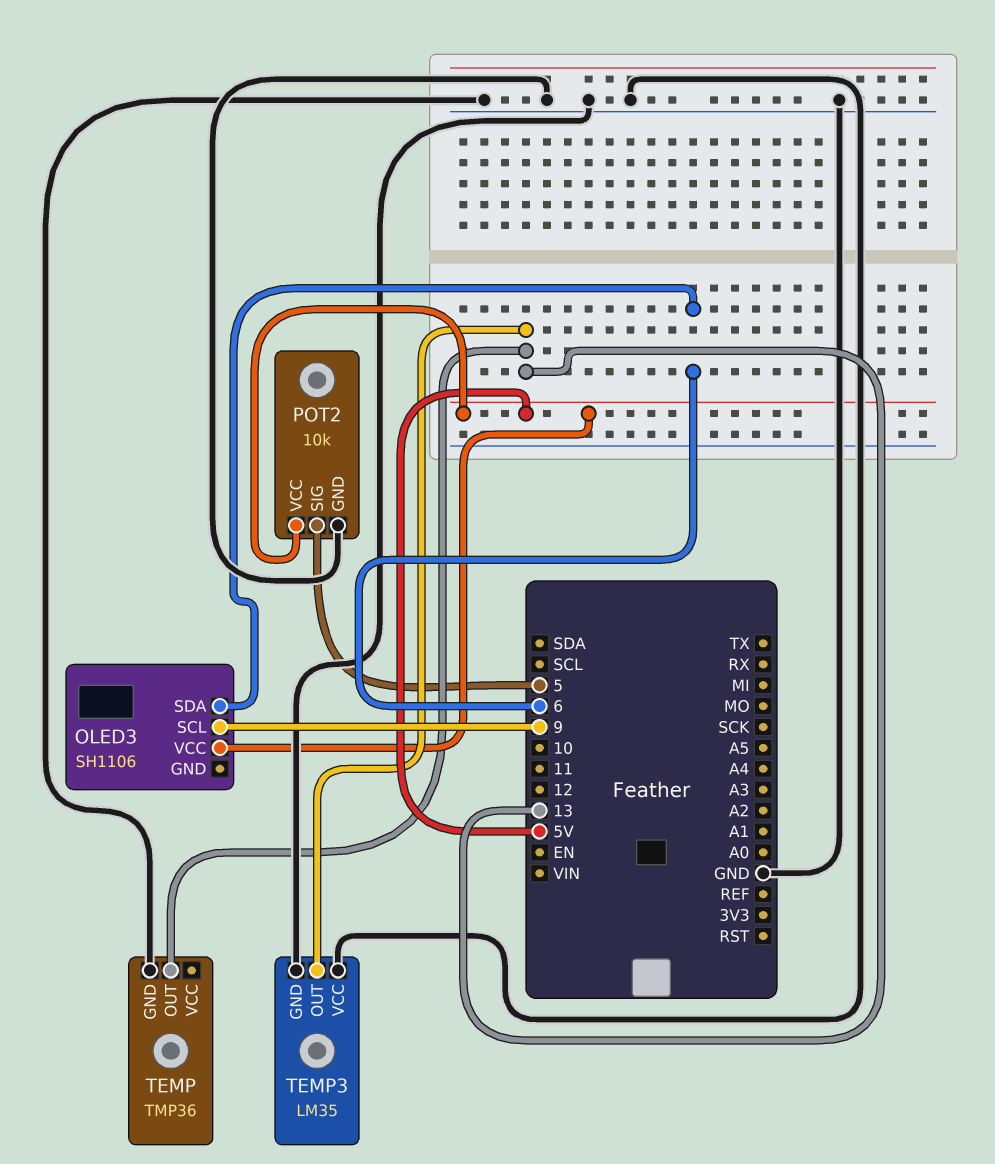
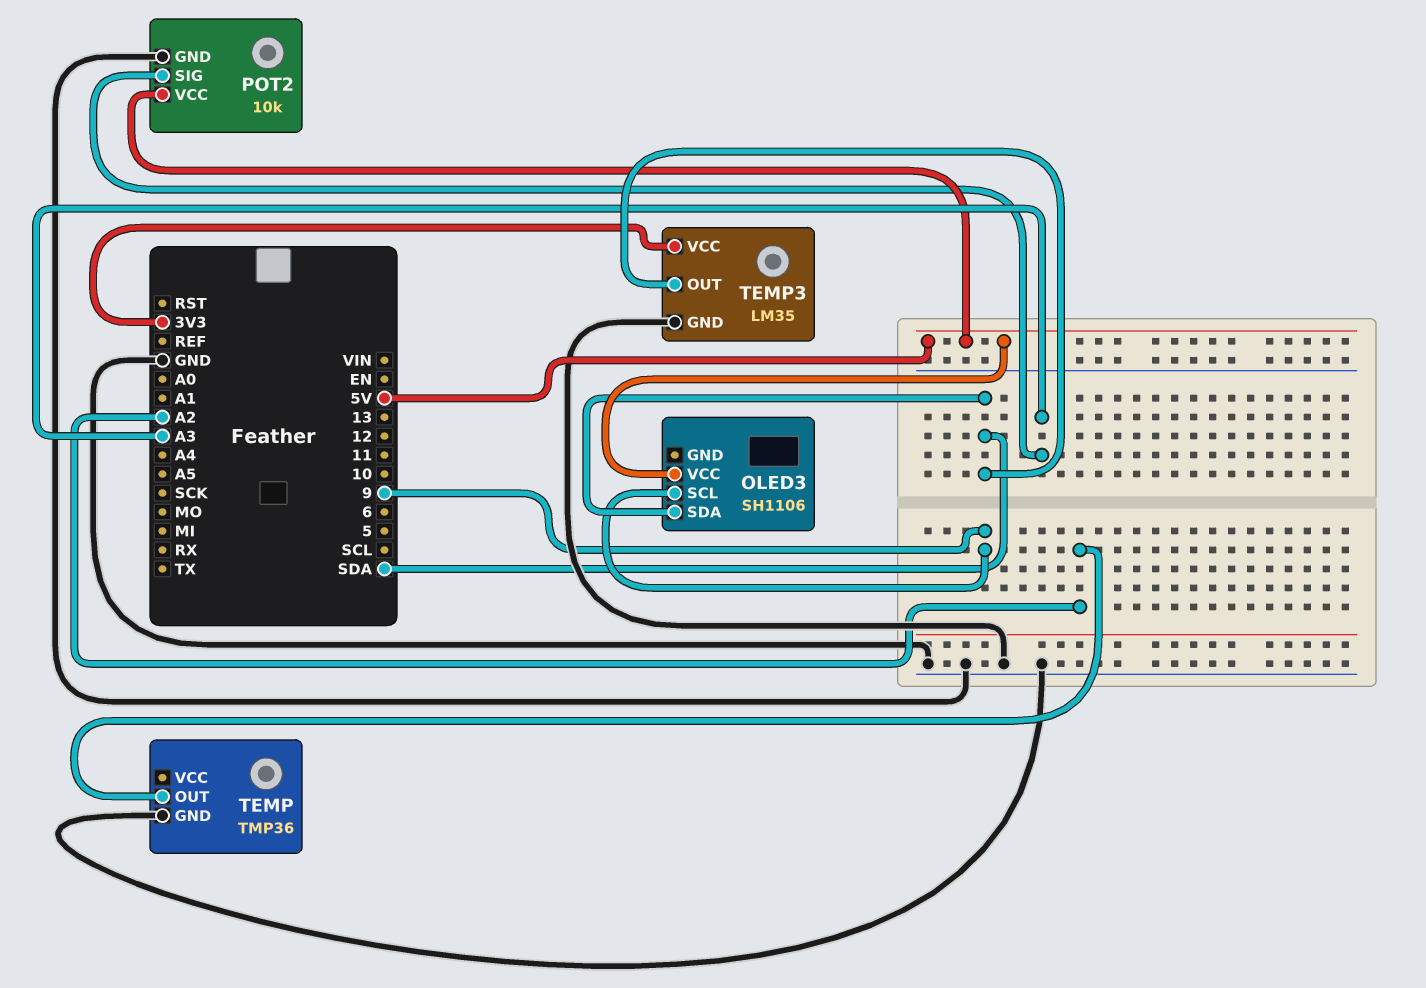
OLED3 pin SDA: 6 -> SDA
POT2 pin SIG: 5 -> A3
TEMP pin OUT: 13 -> A2
TEMP3 pin OUT: 13 -> SDA
TEMP3 pin VCC: GND -> 3V3

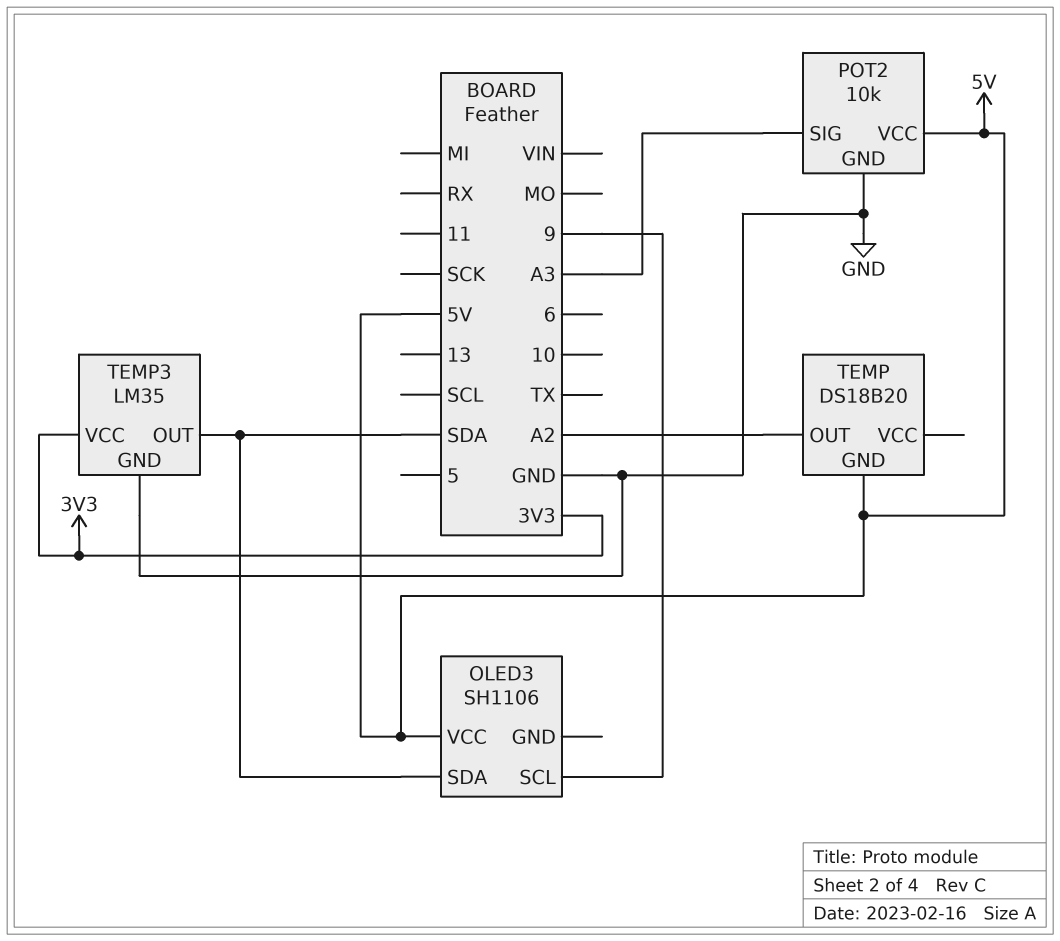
TEMP: TMP36 -> DS18B20
TEMP pin GND: GND -> 5V

